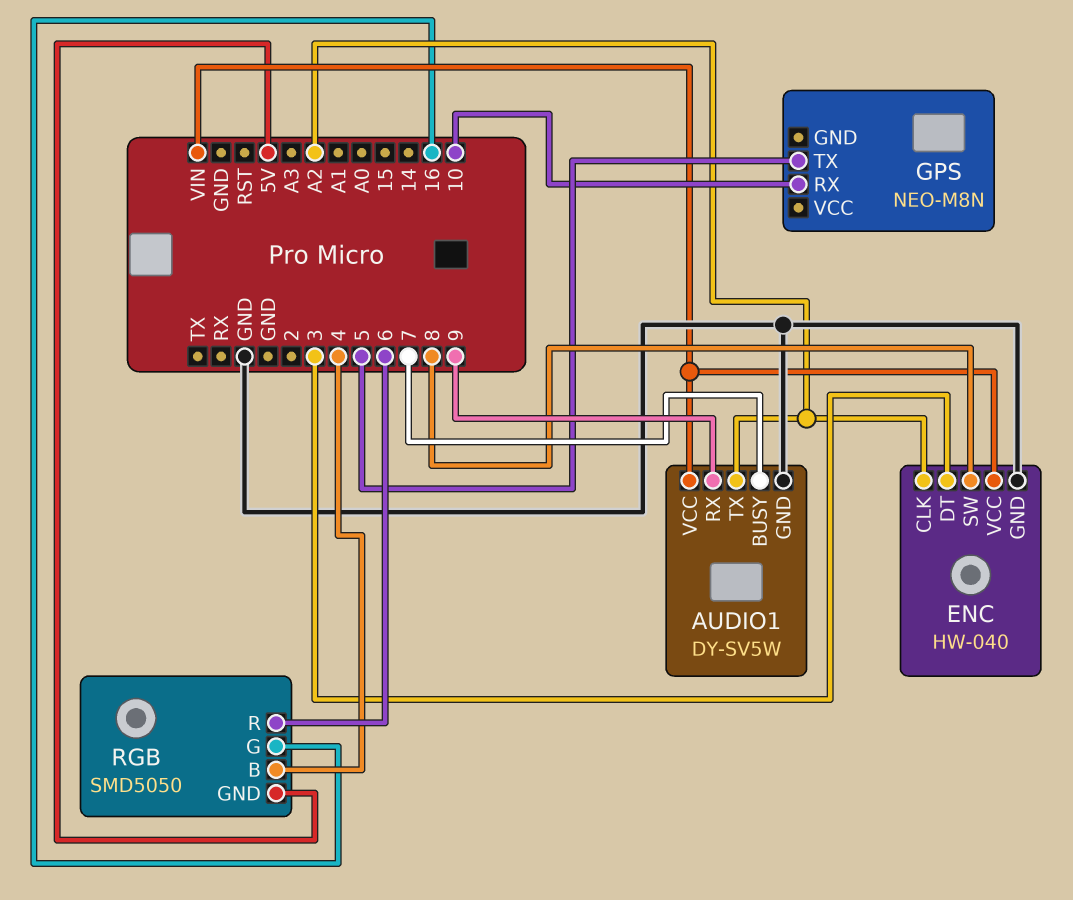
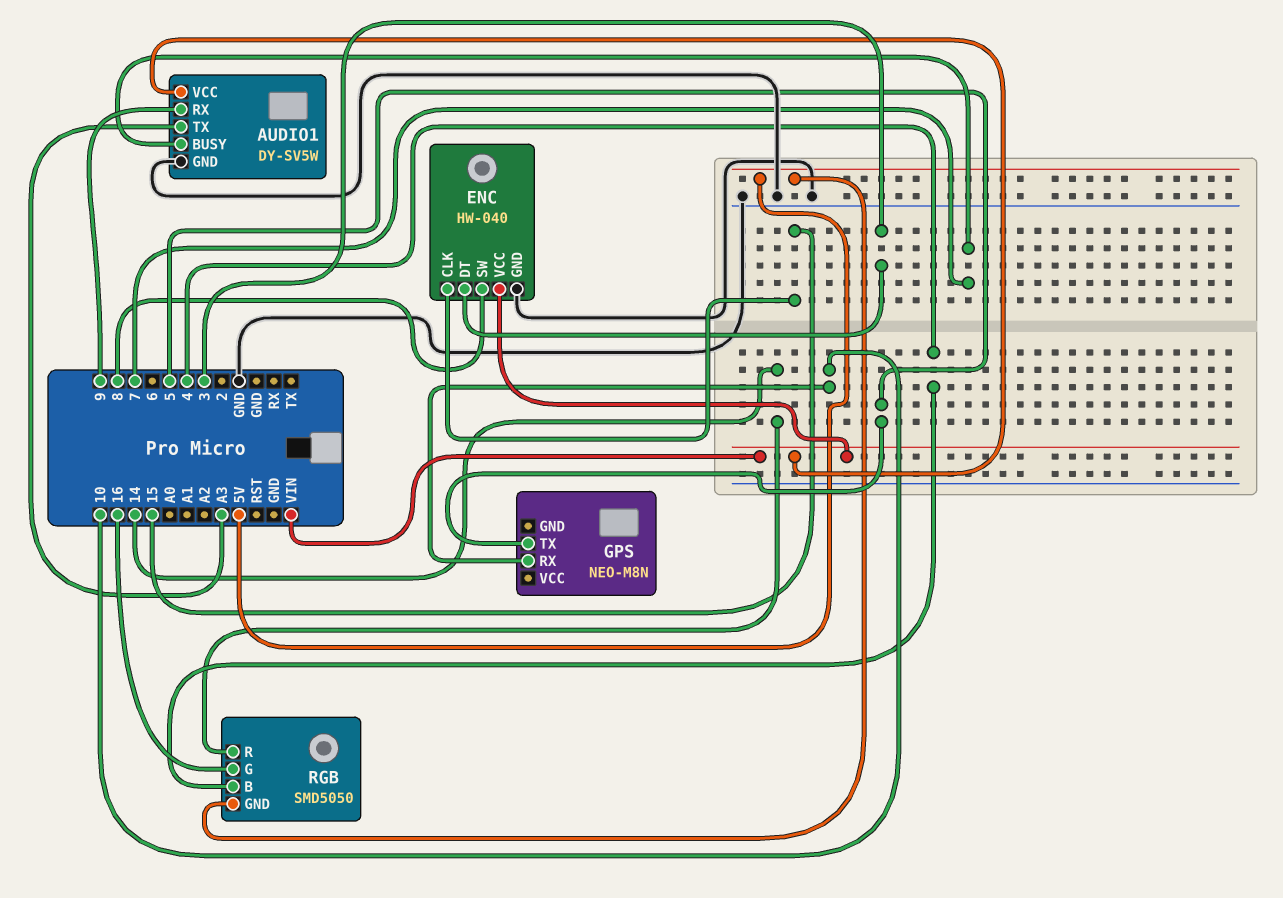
AUDIO1 pin TX: A2 -> A3
ENC pin CLK: A2 -> 15
RGB pin R: 6 -> 14

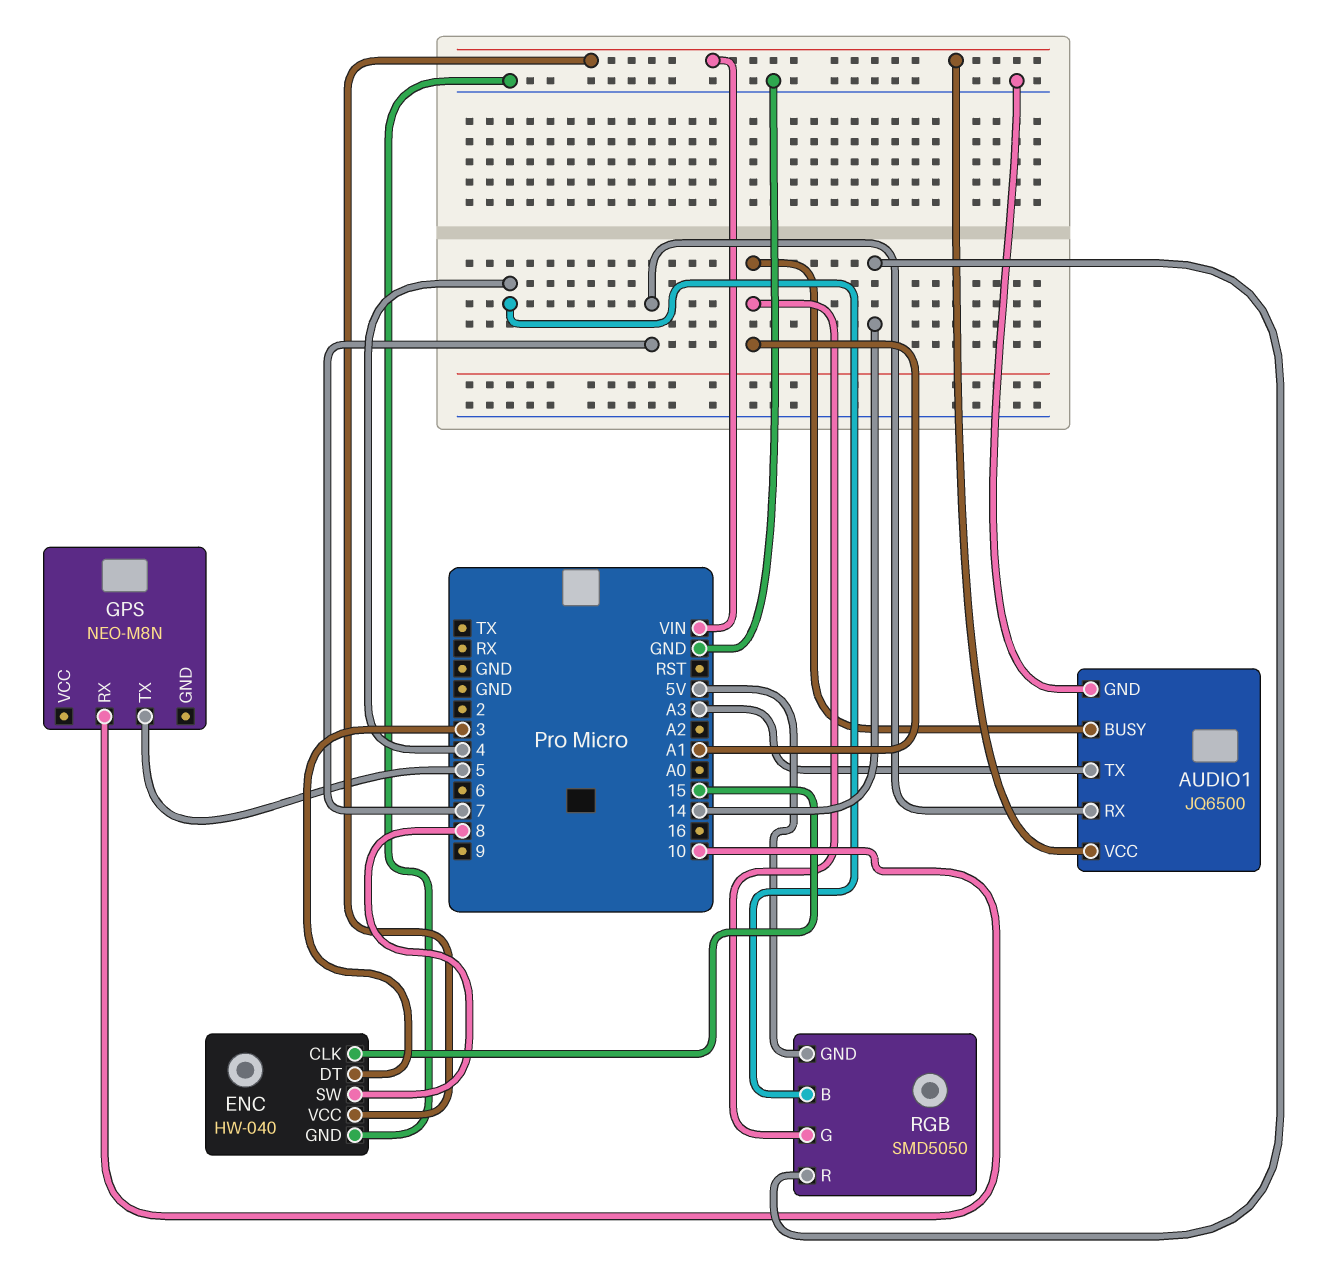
AUDIO1: DY-SV5W -> JQ6500
AUDIO1 pin BUSY: 7 -> A1
AUDIO1 pin RX: 9 -> 7
RGB pin G: 16 -> A1

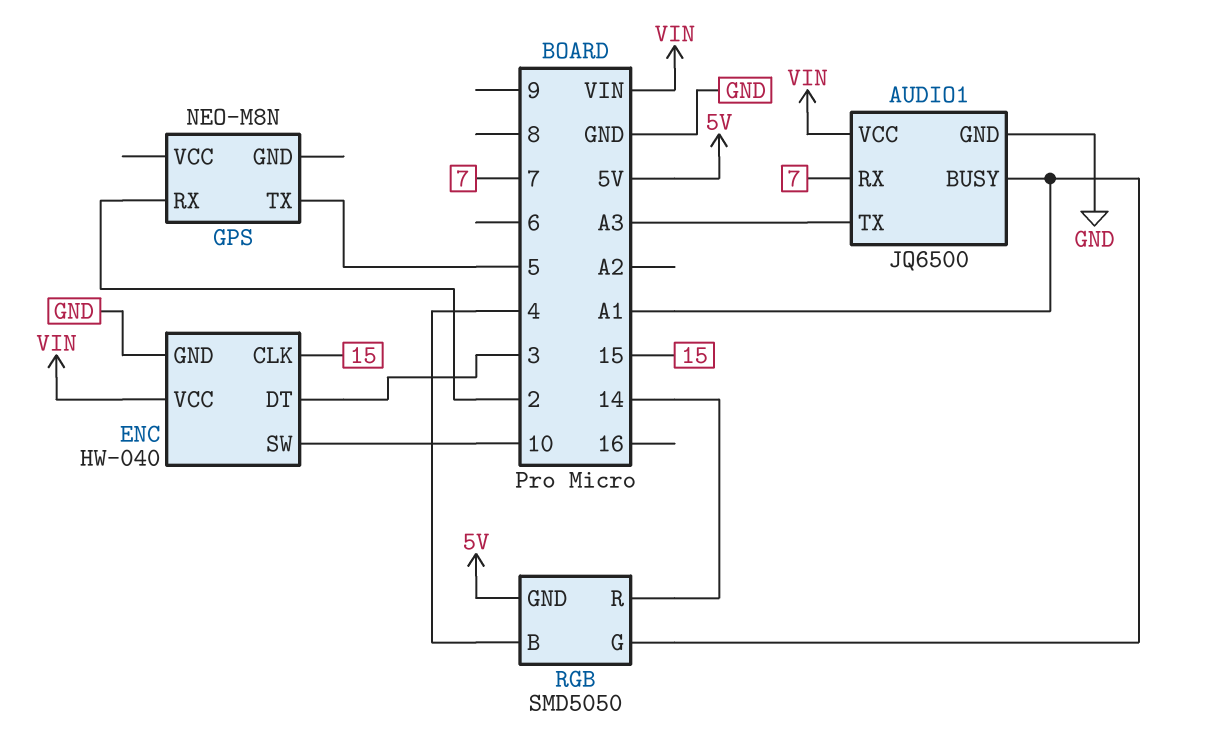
ENC pin SW: 8 -> 10
GPS pin RX: 10 -> 2

